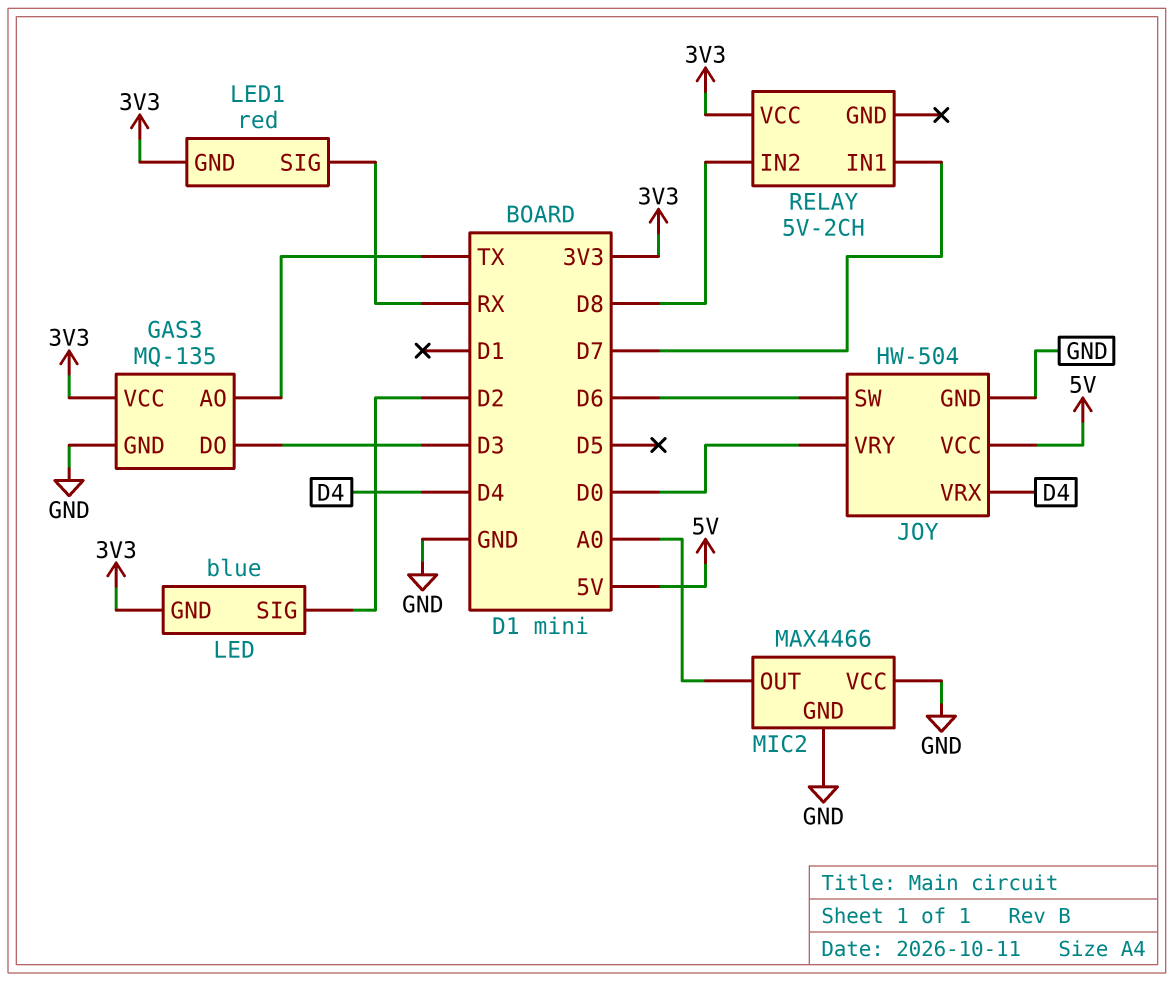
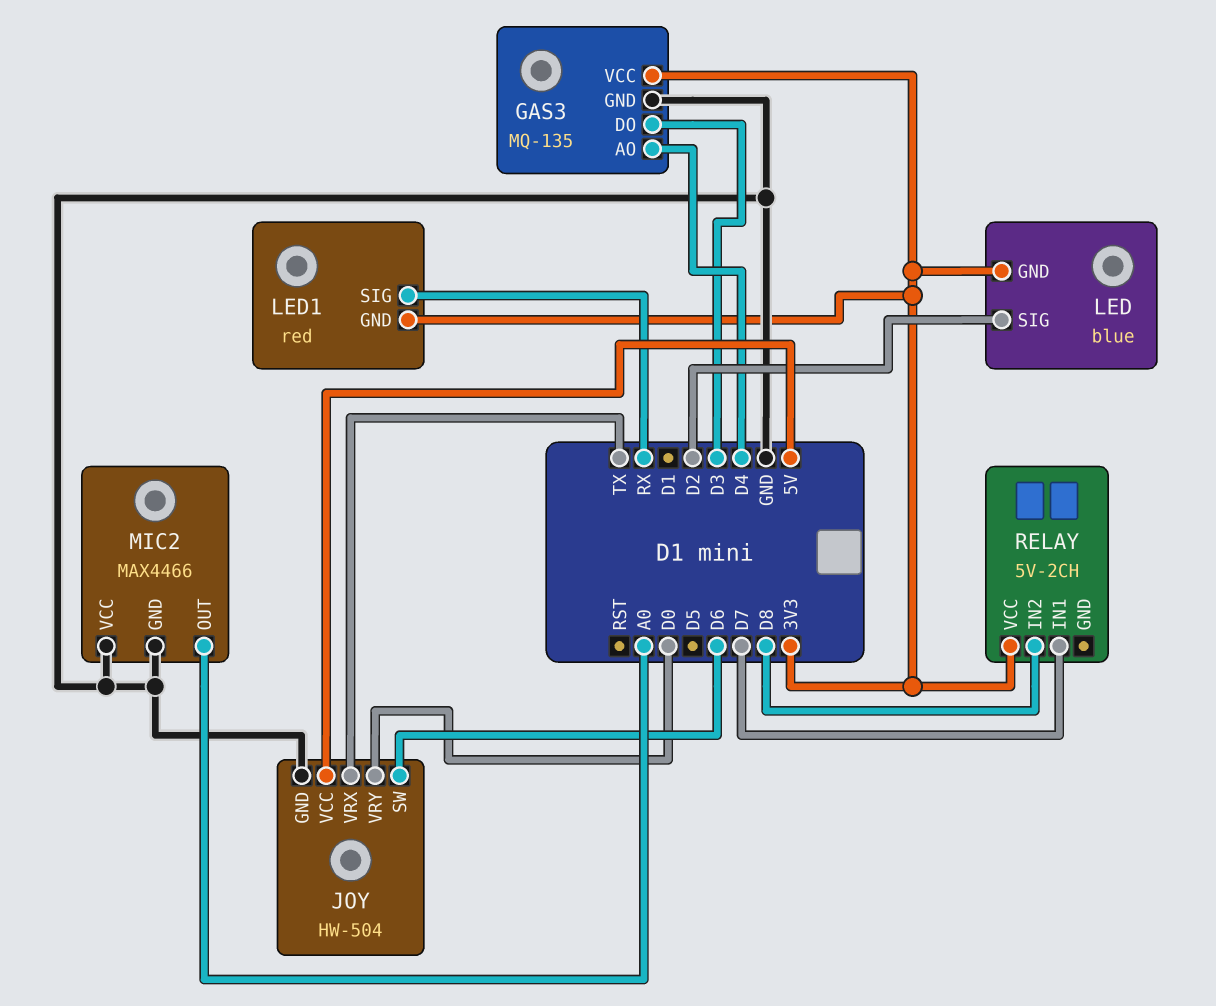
GAS3 pin AO: TX -> D4
JOY pin VRX: D4 -> TX

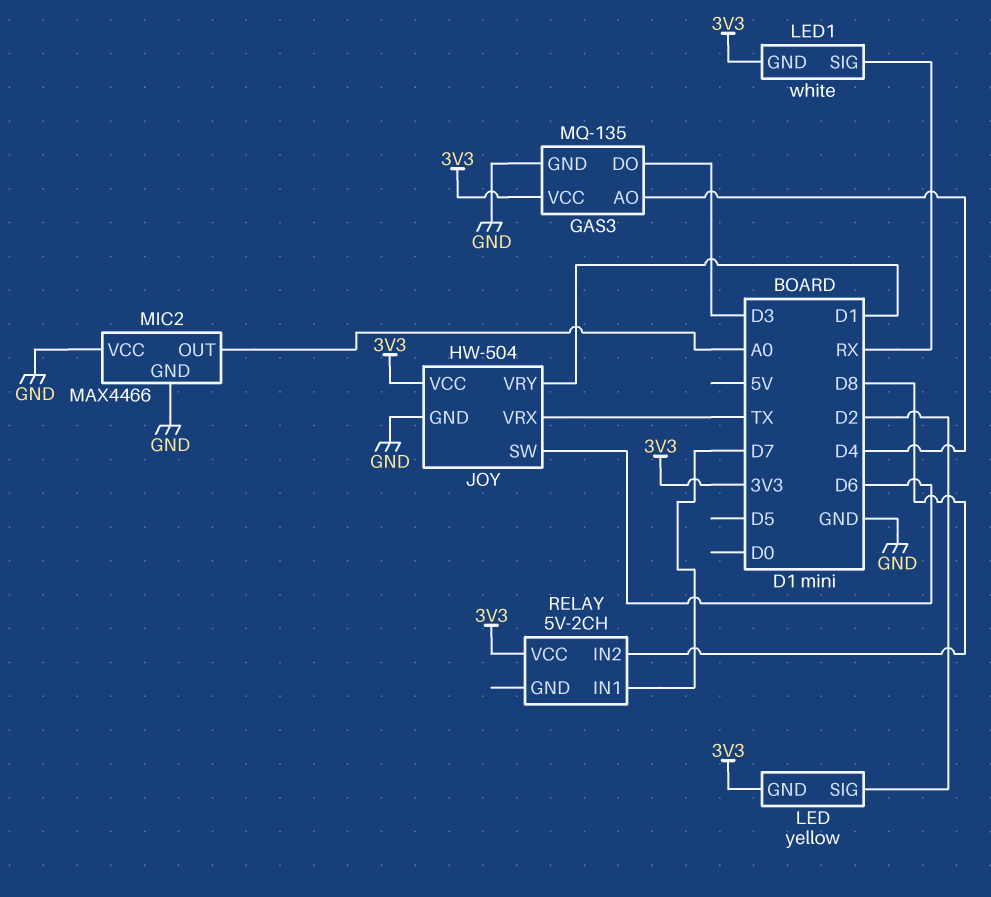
JOY pin VCC: 5V -> 3V3
JOY pin VRY: D0 -> D1
LED: blue -> yellow
LED1: red -> white

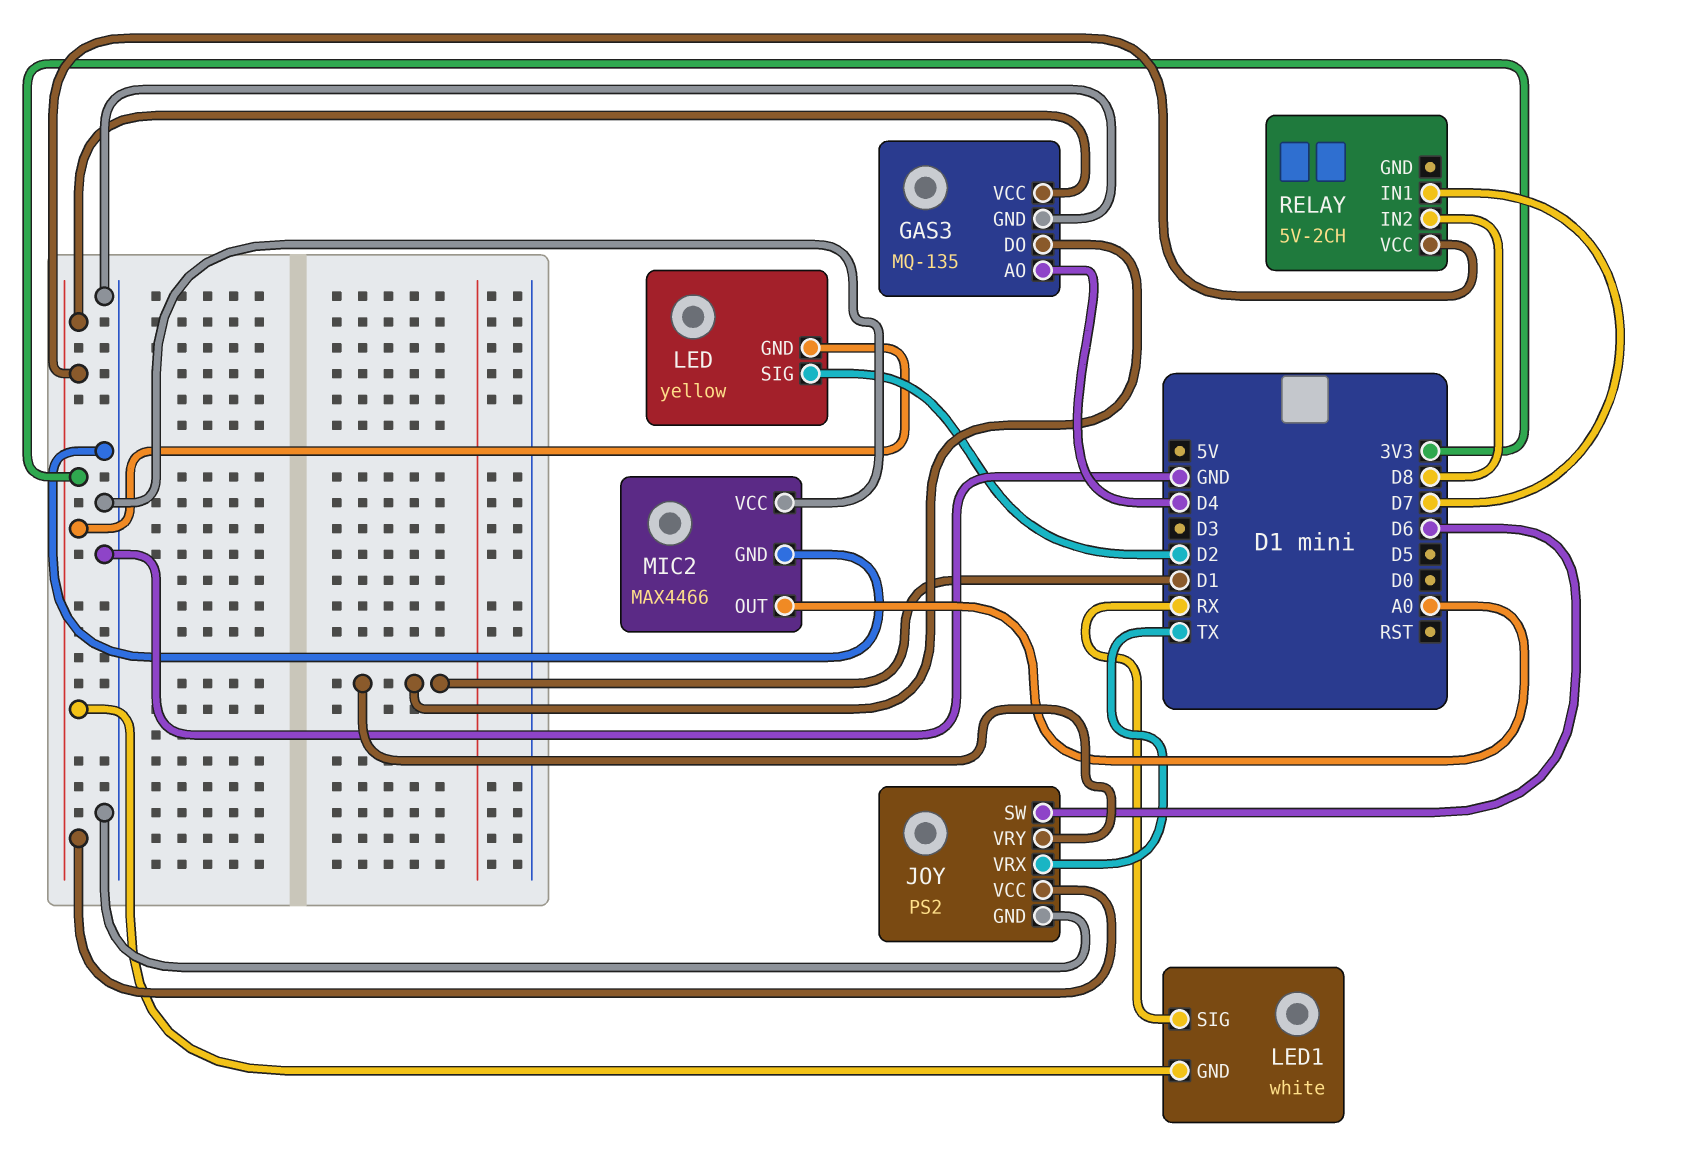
GAS3 pin DO: D3 -> D1
JOY: HW-504 -> PS2

